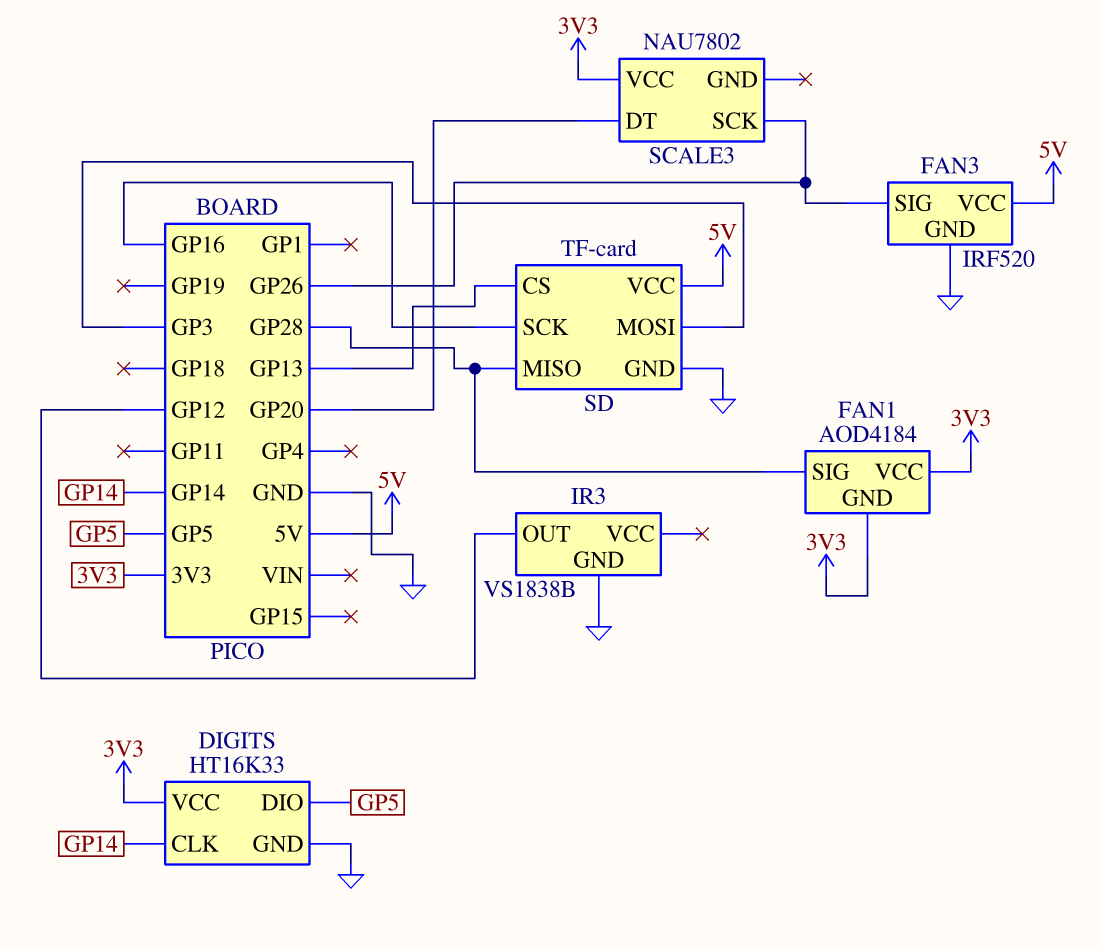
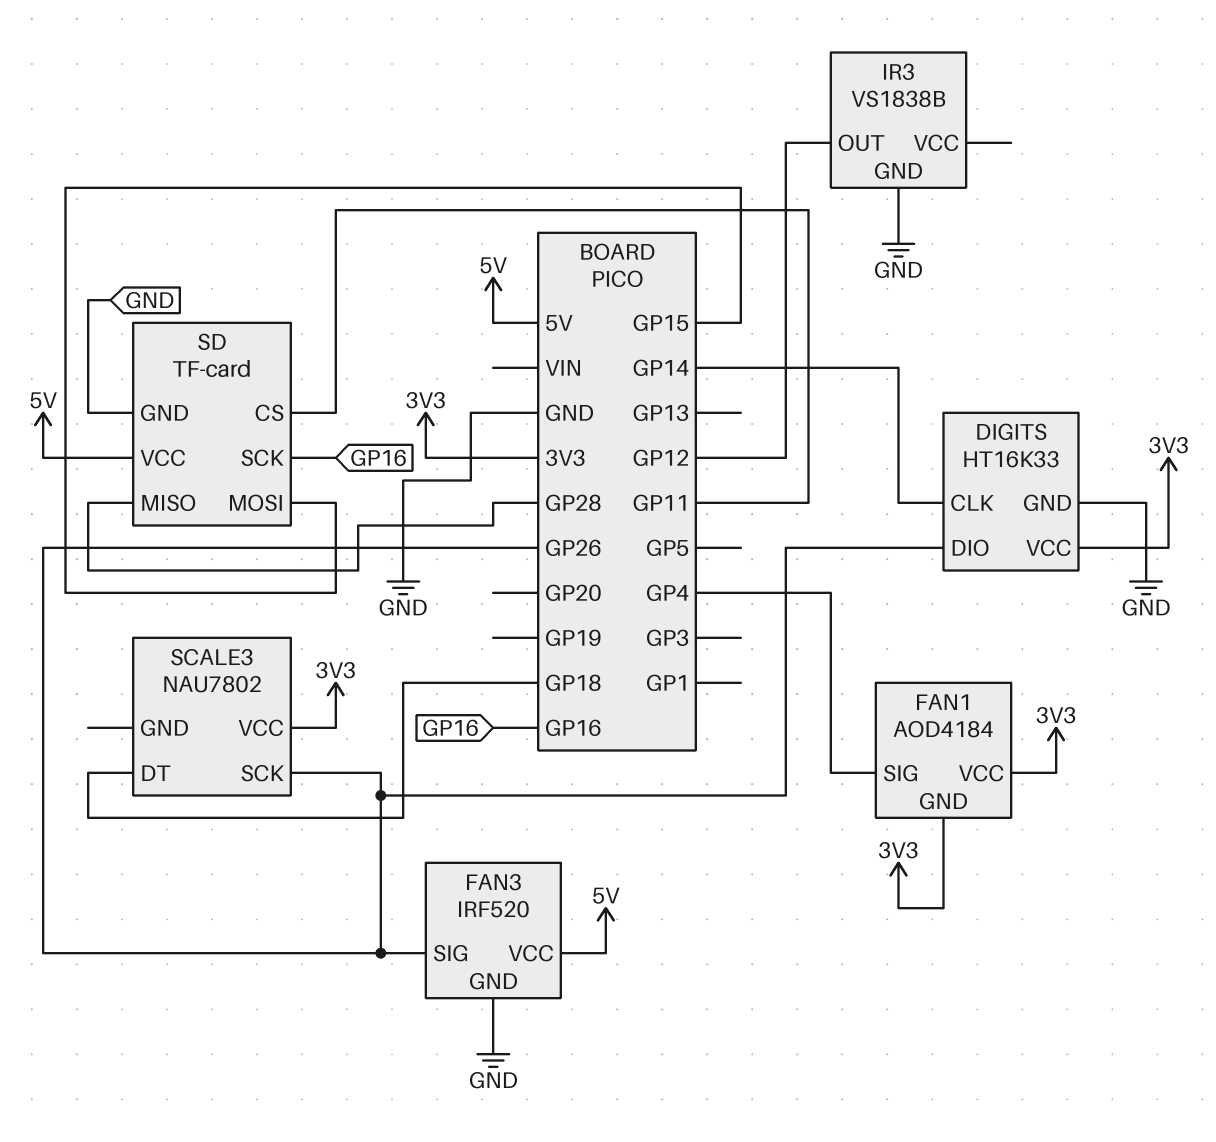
DIGITS pin DIO: GP5 -> GP26
FAN1 pin SIG: GP28 -> GP4
SCALE3 pin DT: GP20 -> GP18
SD pin CS: GP13 -> GP11
SD pin MOSI: GP3 -> GP15

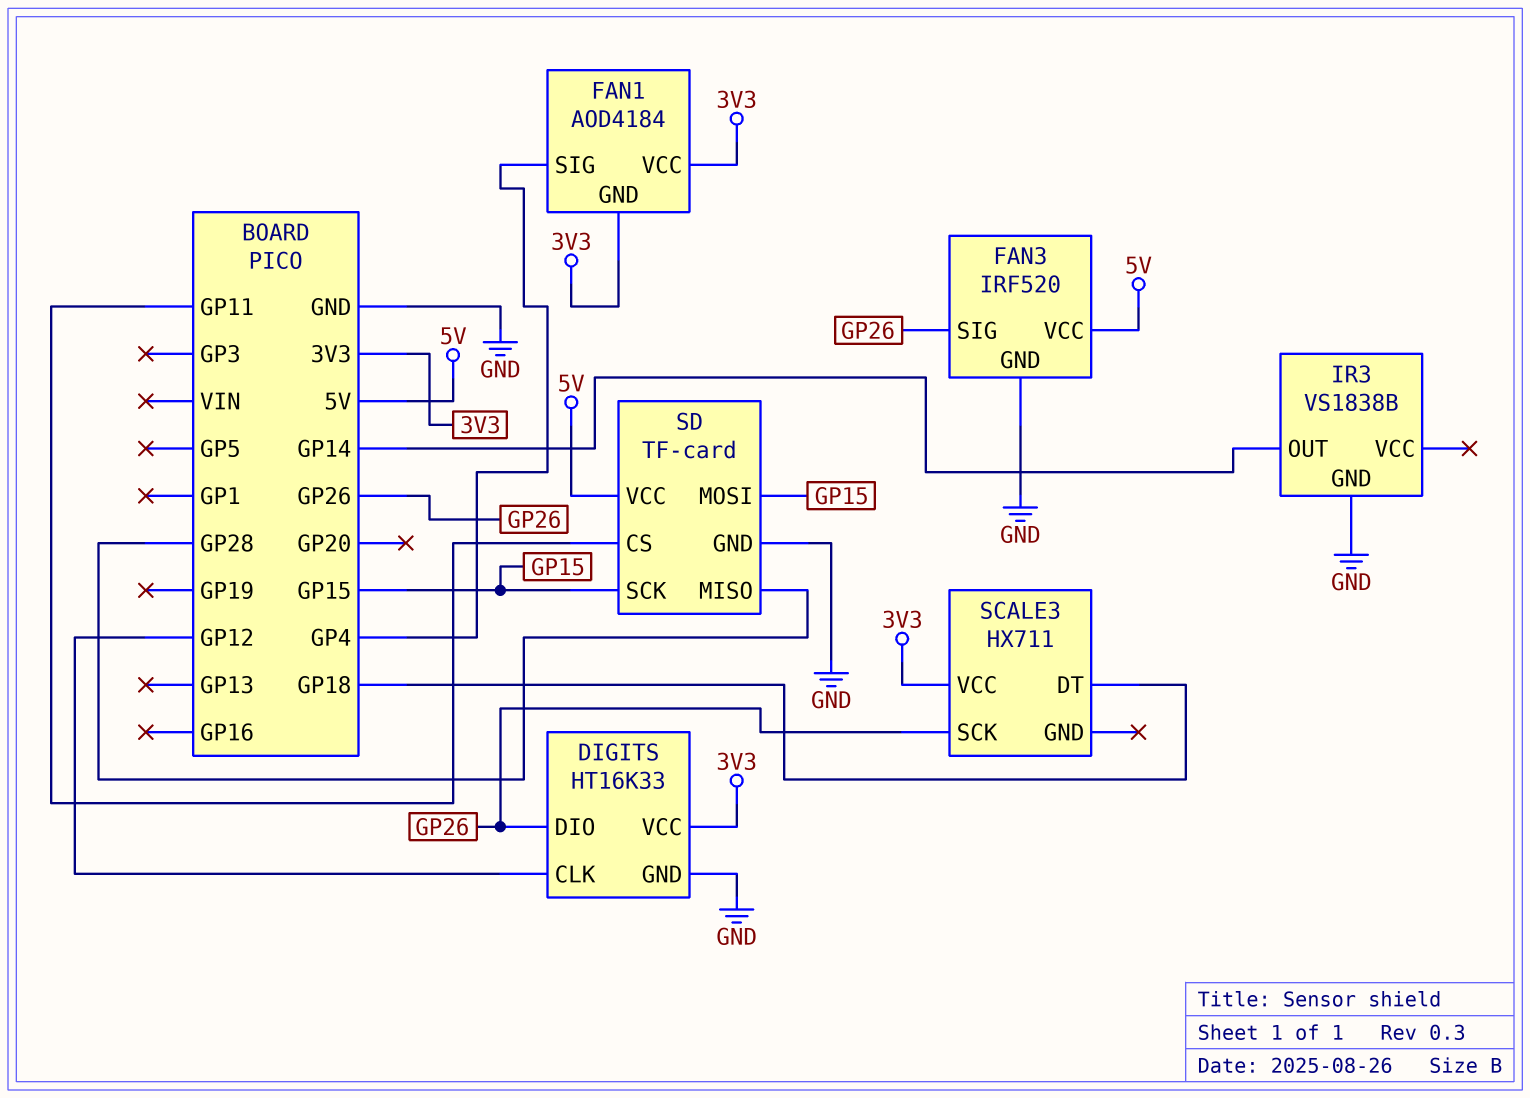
DIGITS pin CLK: GP14 -> GP12
IR3 pin OUT: GP12 -> GP14
SCALE3: NAU7802 -> HX711
SD pin SCK: GP16 -> GP15

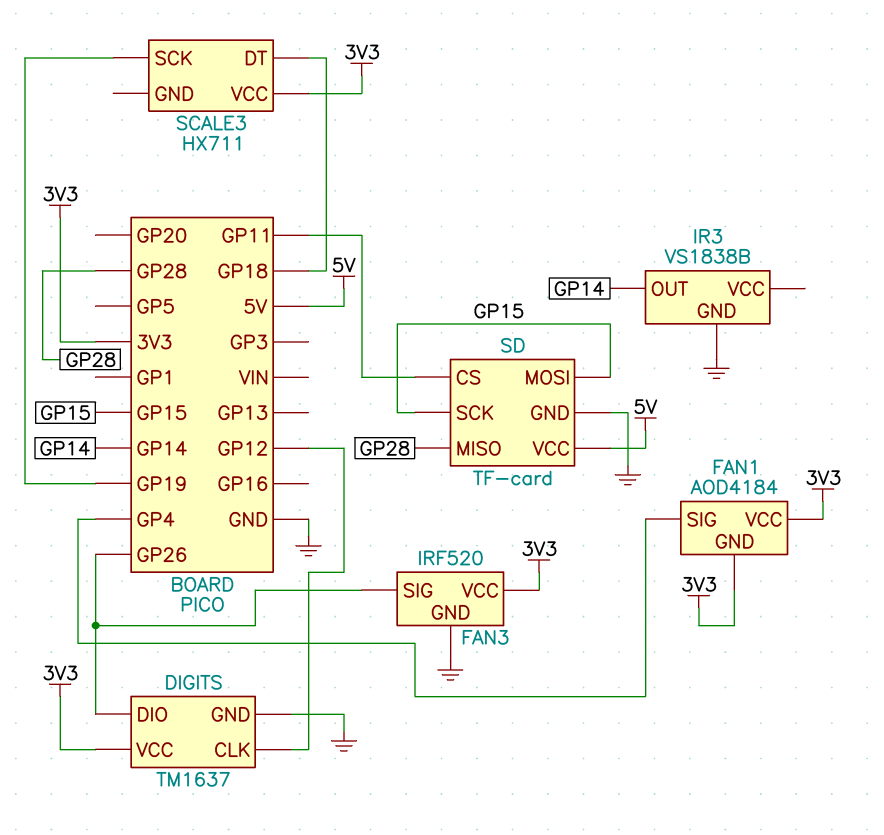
DIGITS: HT16K33 -> TM1637
FAN3 pin VCC: 5V -> 3V3
SCALE3 pin SCK: GP26 -> GP19

